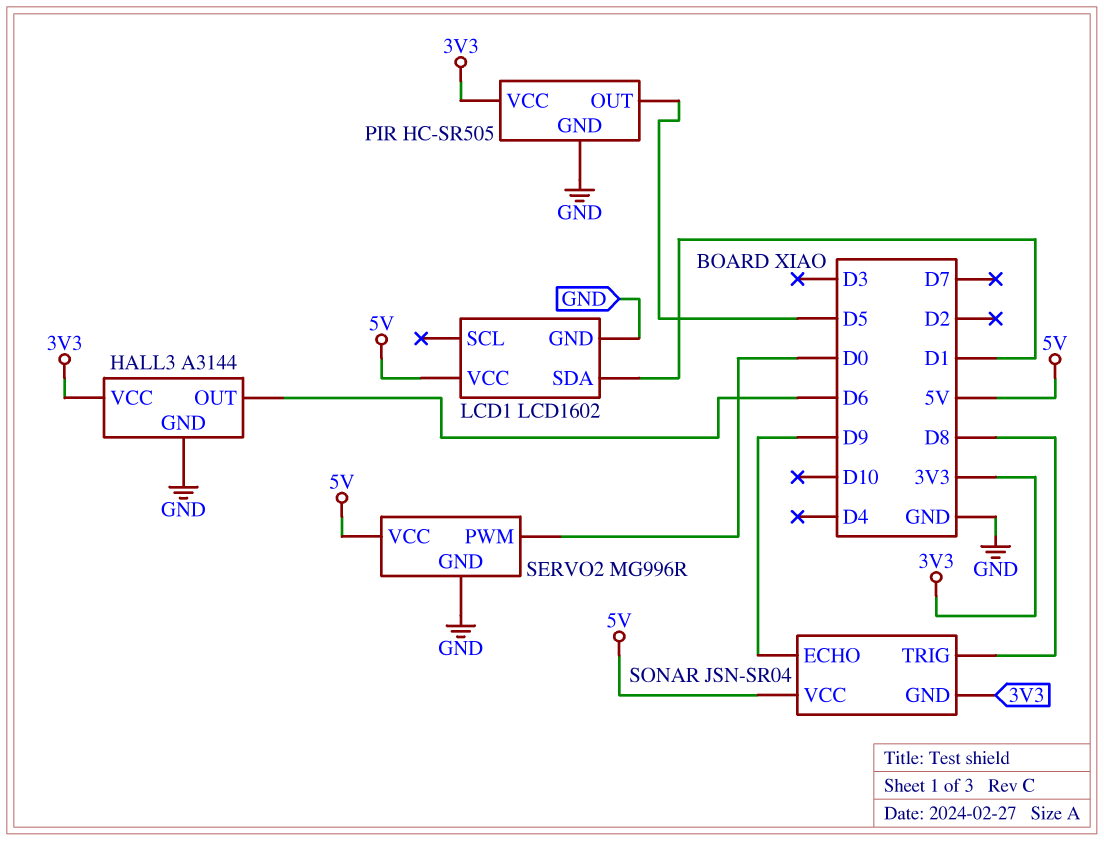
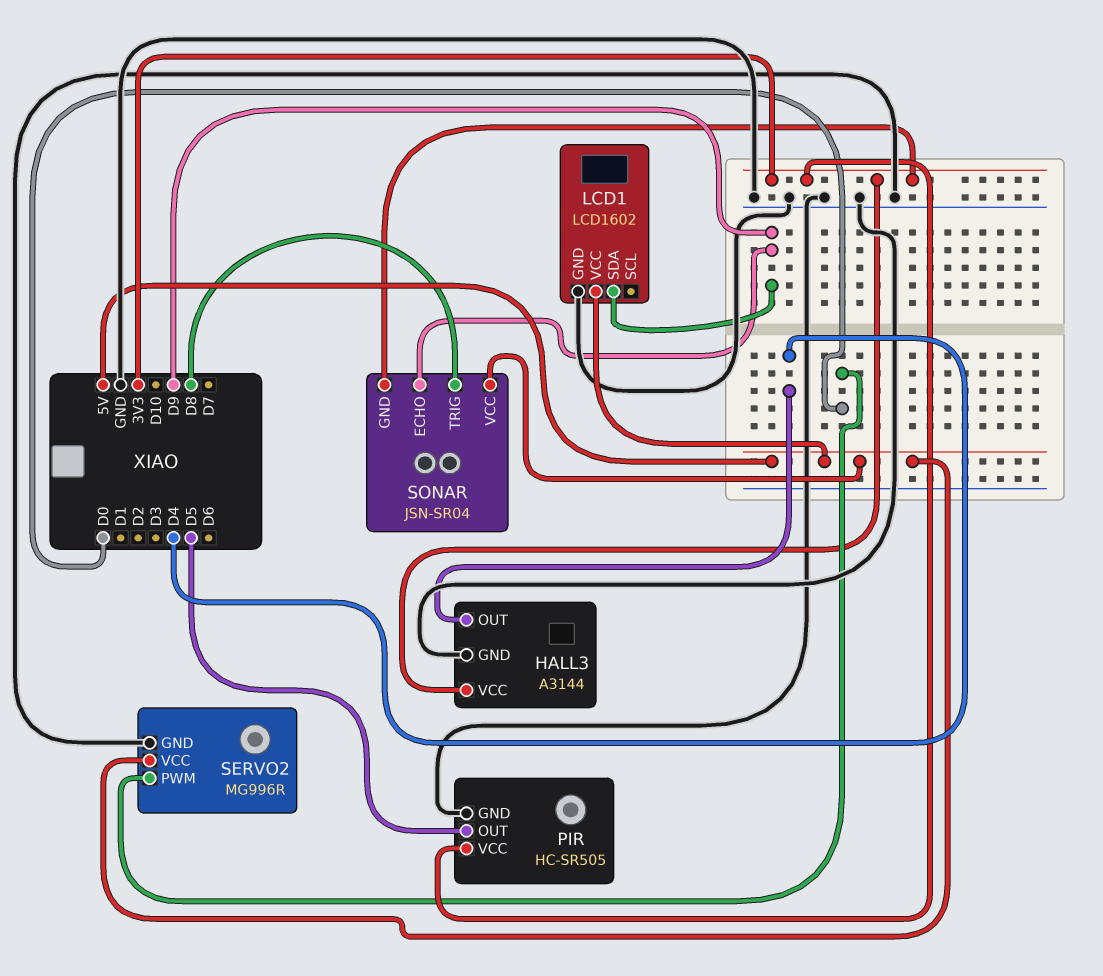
HALL3 pin OUT: D6 -> D4
LCD1 pin SDA: D1 -> D9

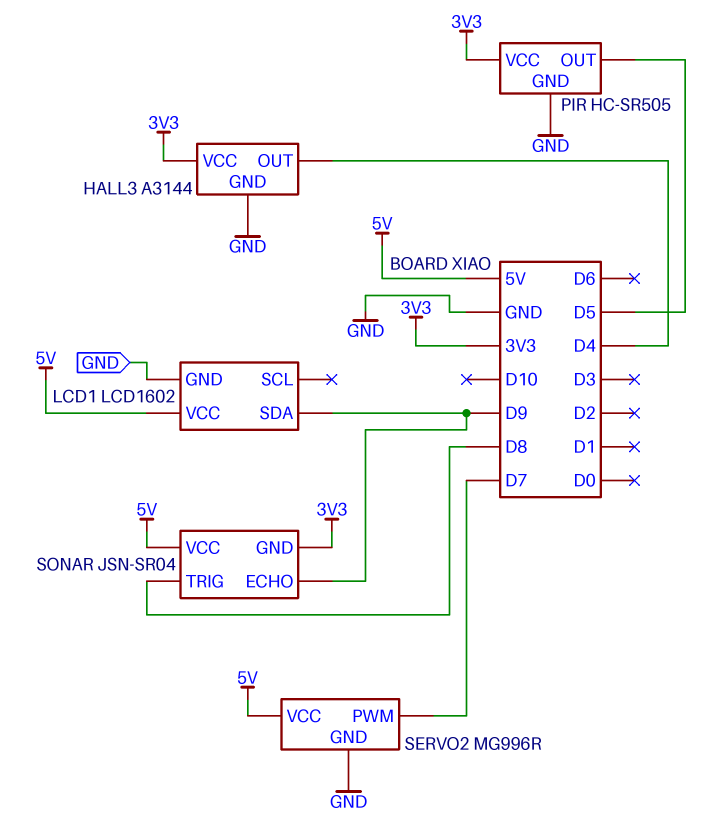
SERVO2 pin PWM: D0 -> D7

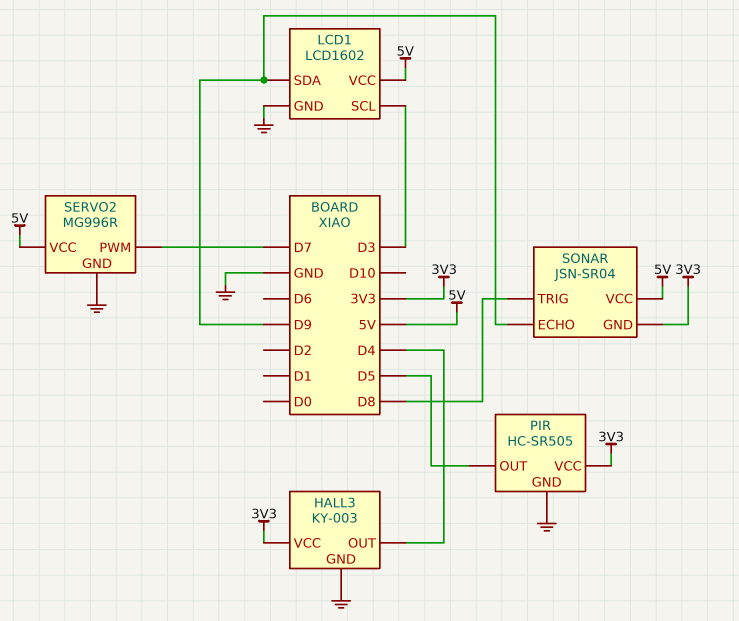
HALL3: A3144 -> KY-003
LCD1 pin SCL: none -> D3

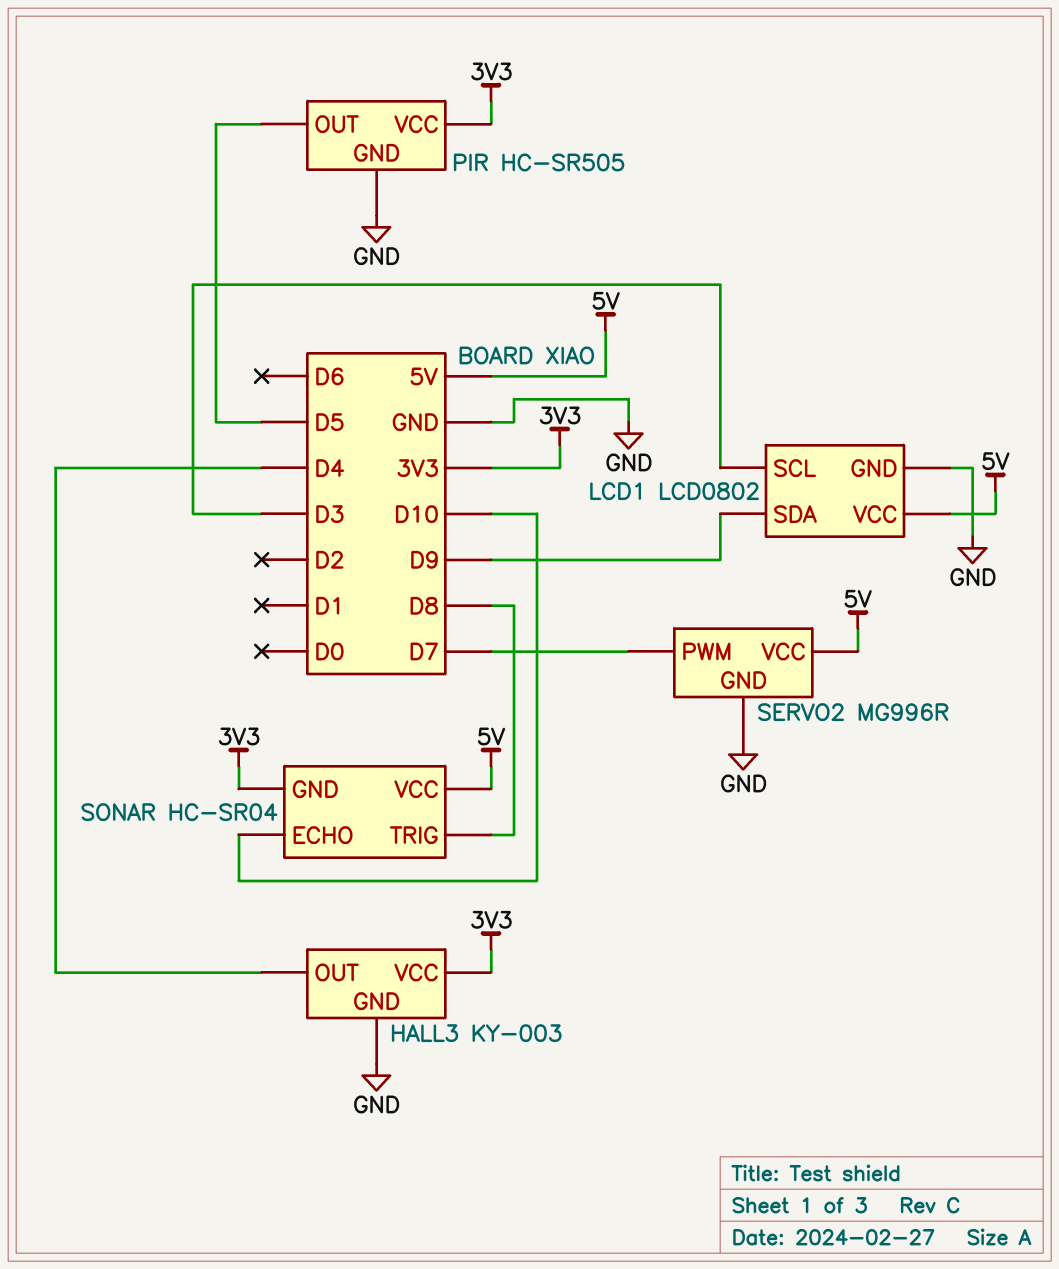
LCD1: LCD1602 -> LCD0802
SONAR: JSN-SR04 -> HC-SR04
SONAR pin ECHO: D9 -> D10

